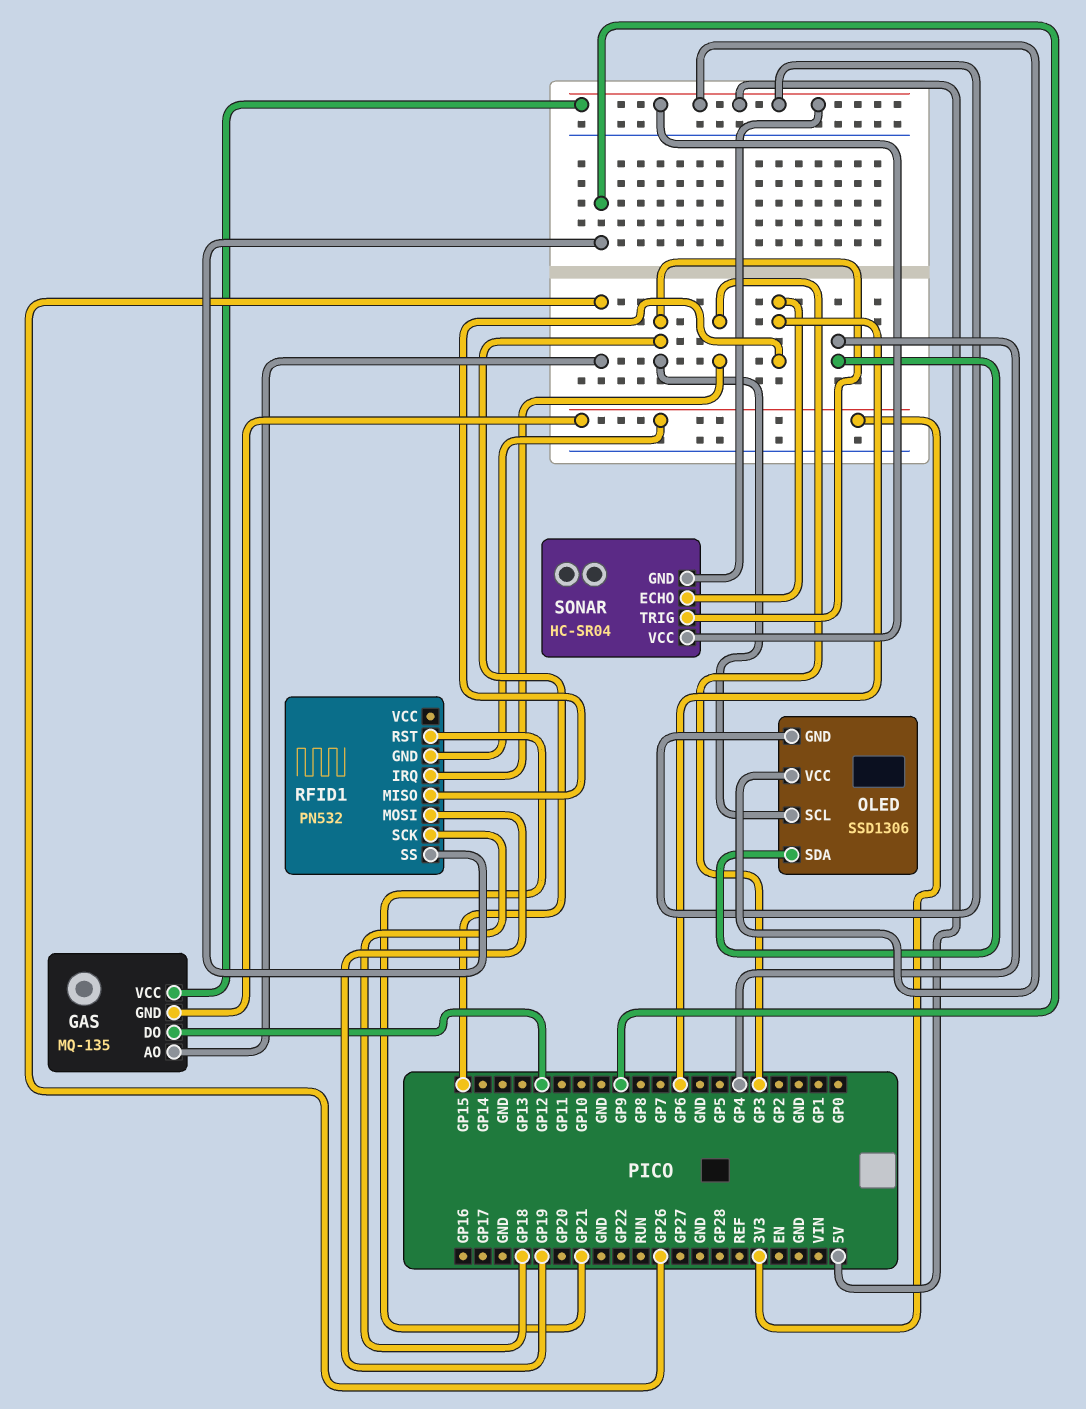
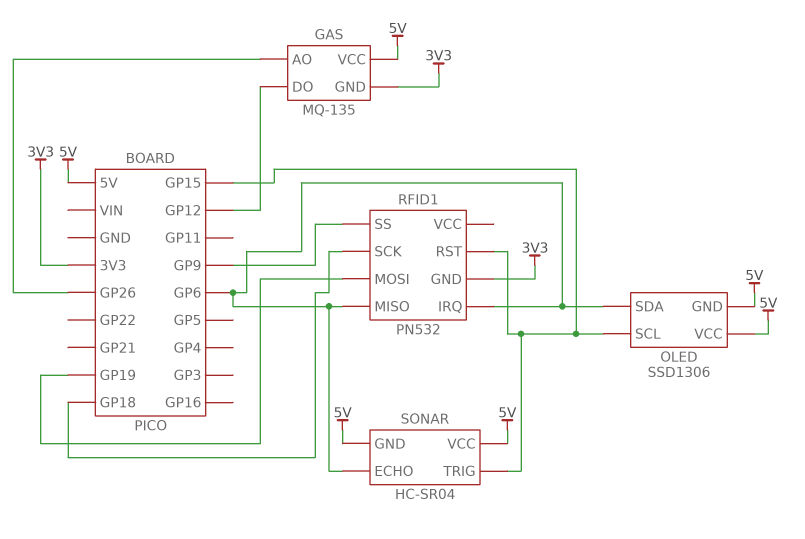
OLED pin SDA: GP4 -> GP6
RFID1 pin IRQ: GP3 -> GP6
RFID1 pin RST: GP21 -> GP15

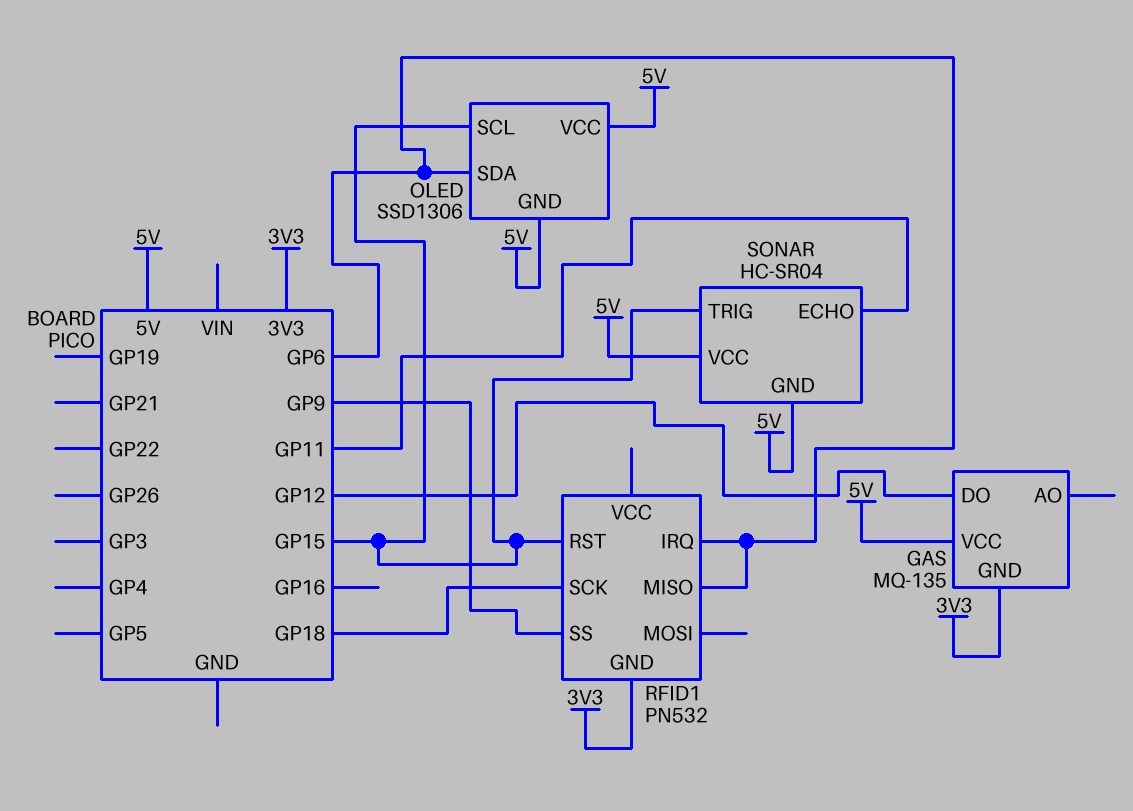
GAS pin AO: GP26 -> none
RFID1 pin MOSI: GP19 -> none
SONAR pin ECHO: GP6 -> GP11

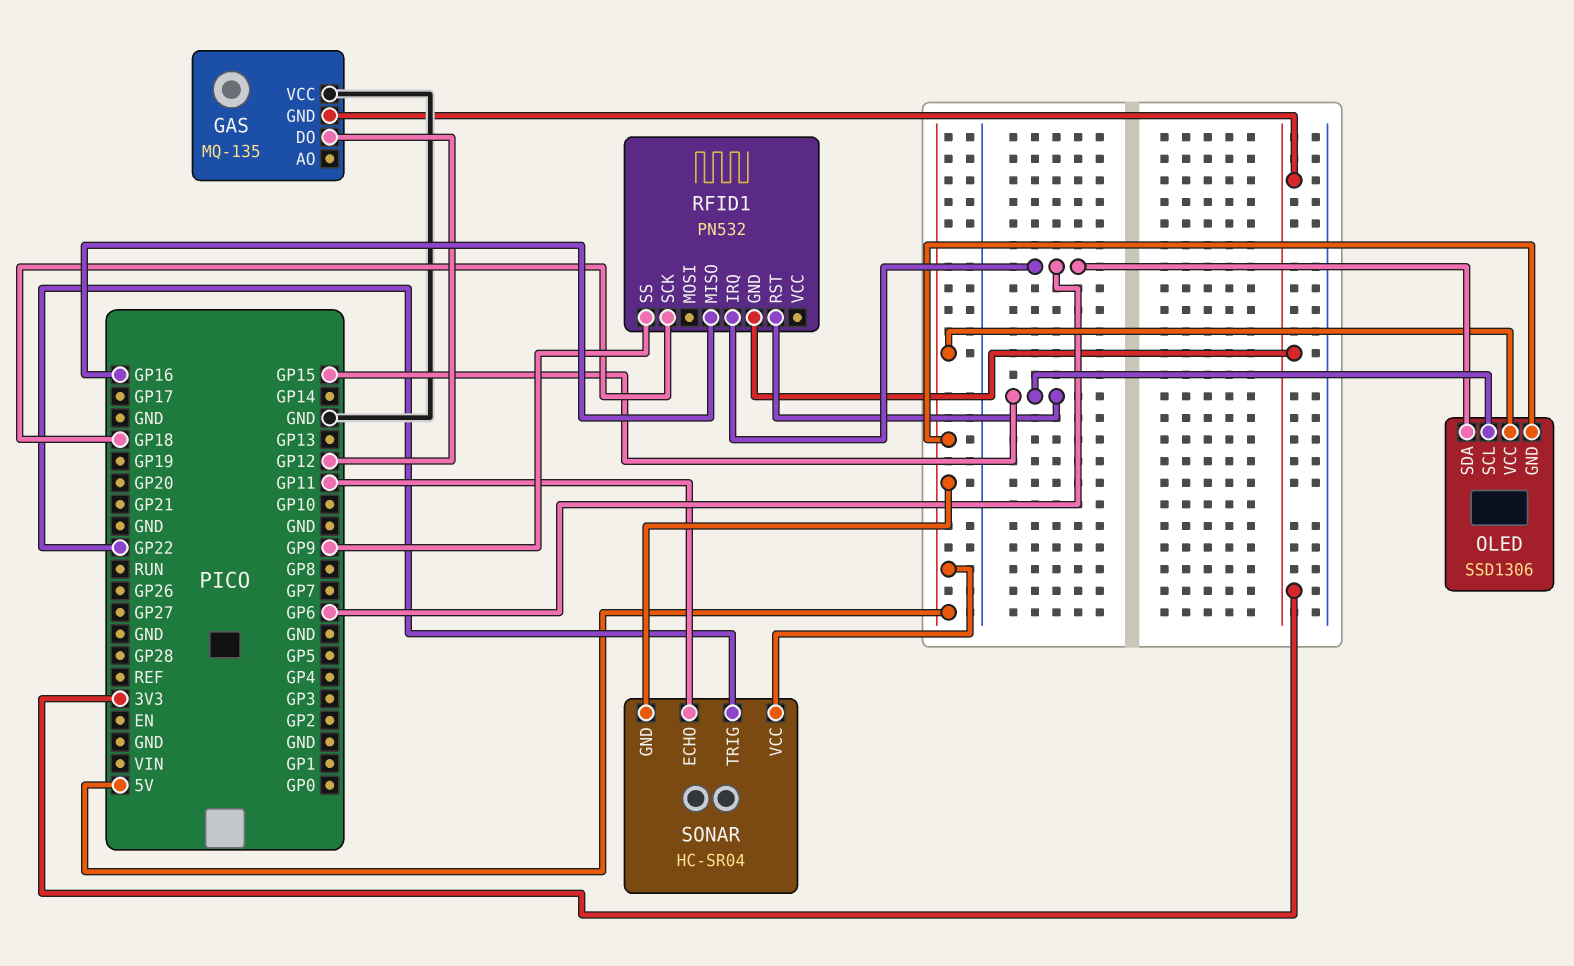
GAS pin VCC: 5V -> GND
RFID1 pin MISO: GP6 -> GP16
SONAR pin TRIG: GP15 -> GP22

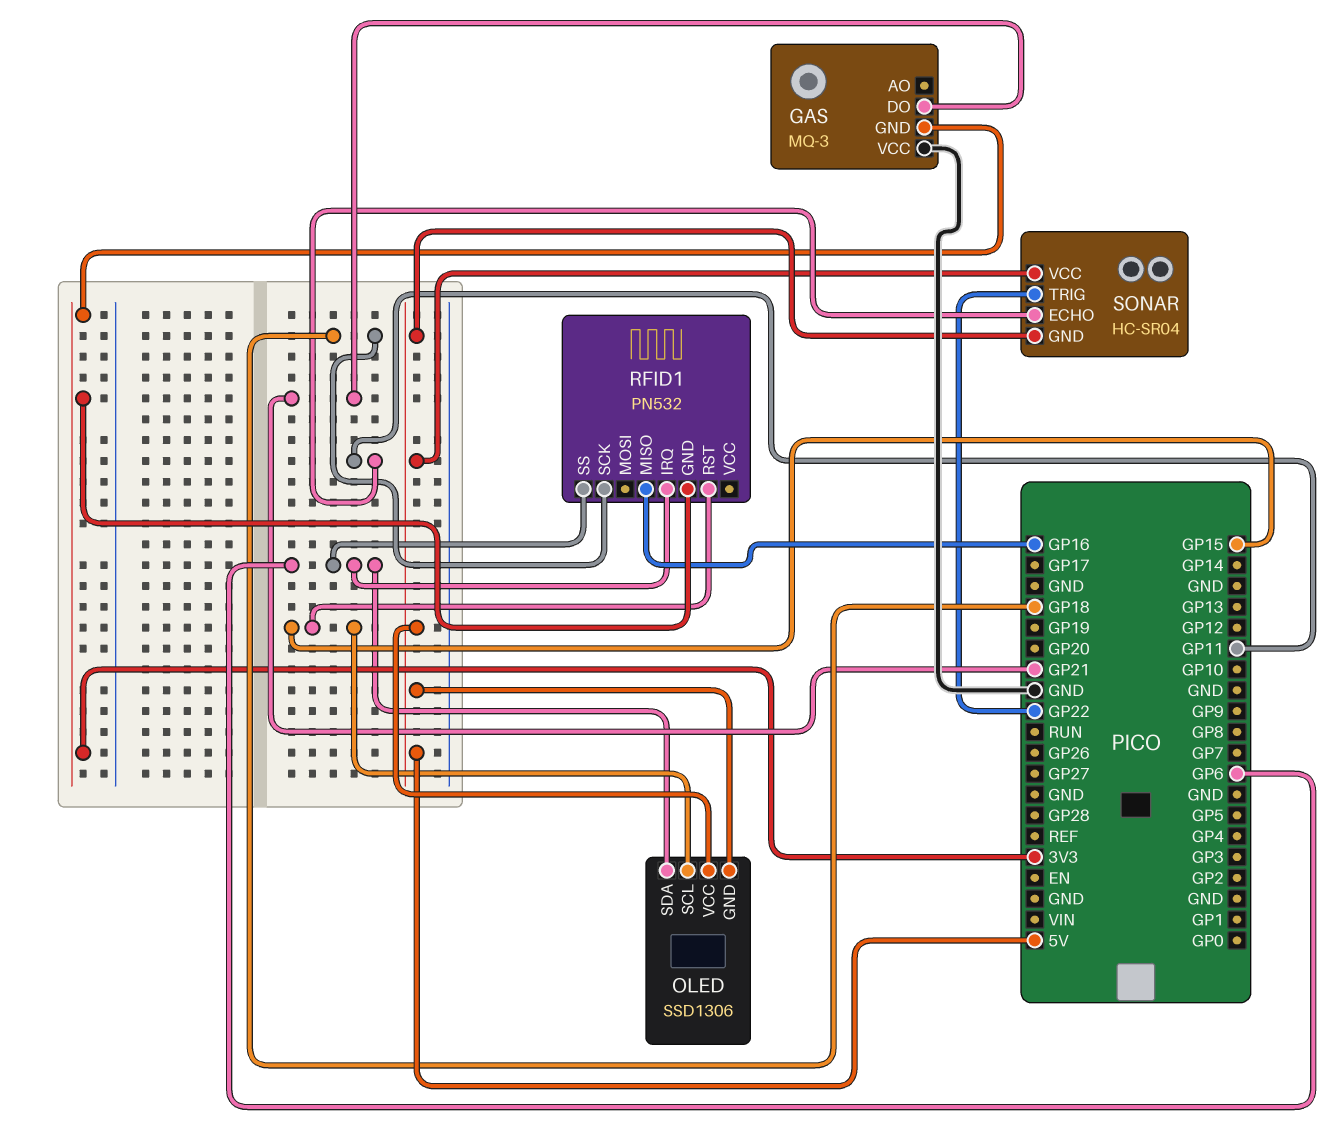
GAS: MQ-135 -> MQ-3
GAS pin DO: GP12 -> GP21
RFID1 pin SS: GP9 -> GP6

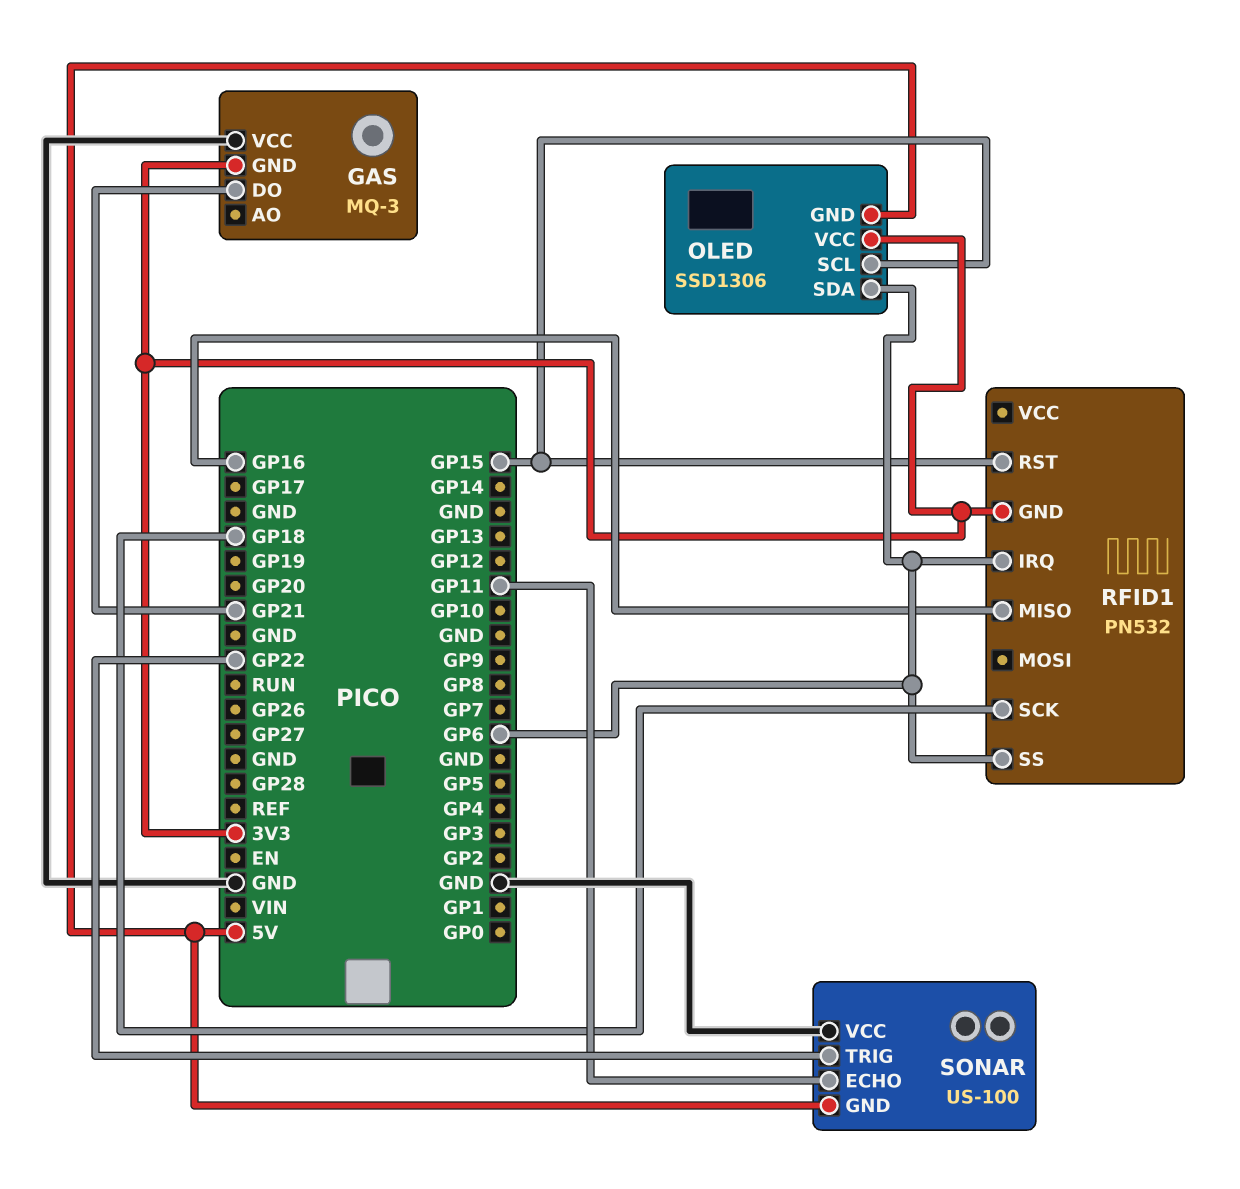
OLED pin VCC: 5V -> 3V3
SONAR: HC-SR04 -> US-100
SONAR pin VCC: 5V -> GND

